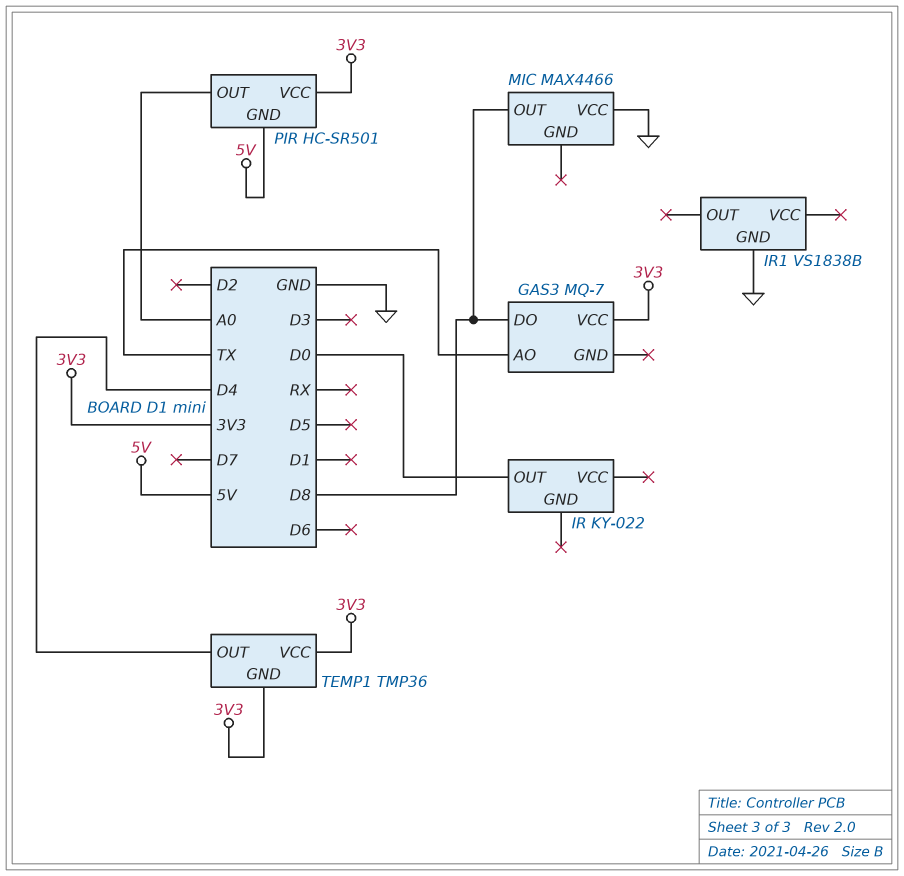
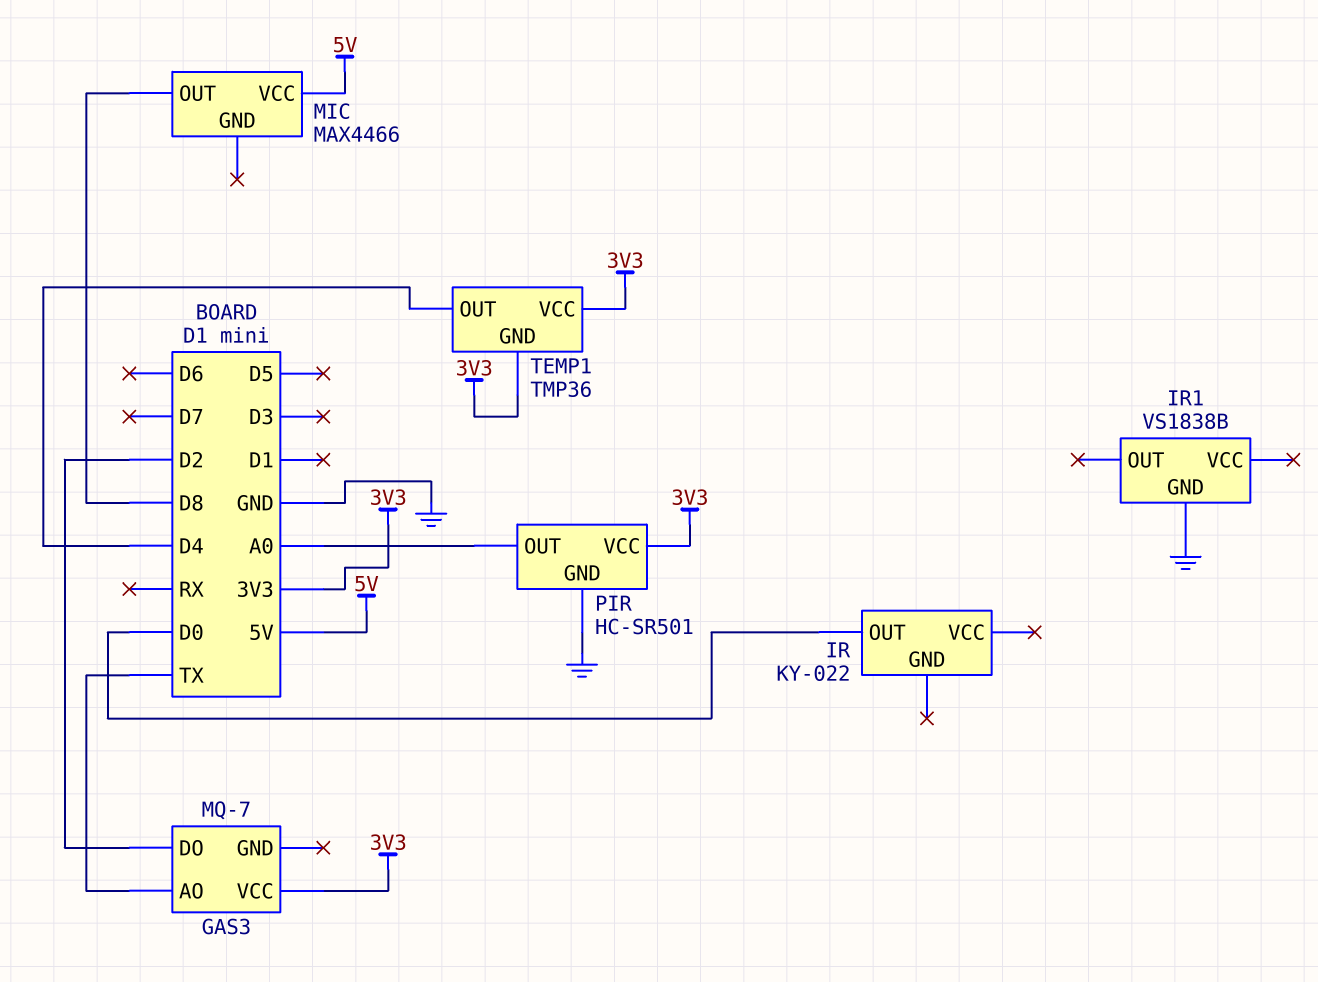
GAS3 pin DO: D8 -> D2
MIC pin VCC: GND -> 5V
PIR pin GND: 5V -> GND

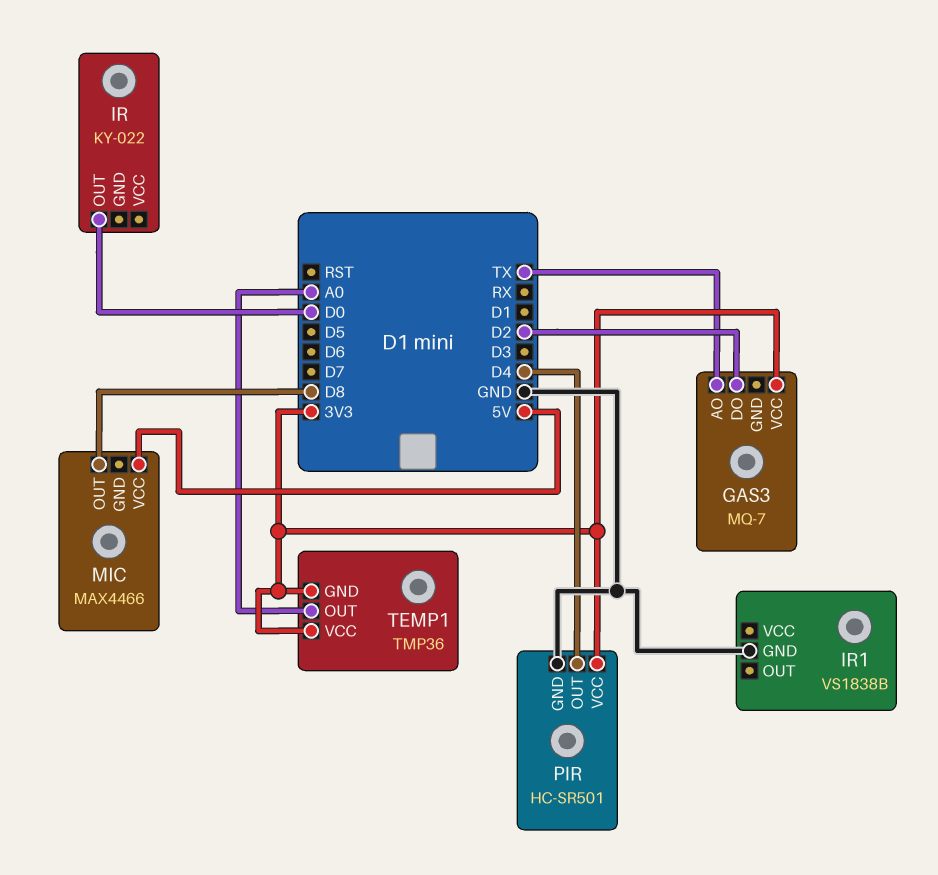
PIR pin OUT: A0 -> D4
TEMP1 pin OUT: D4 -> A0

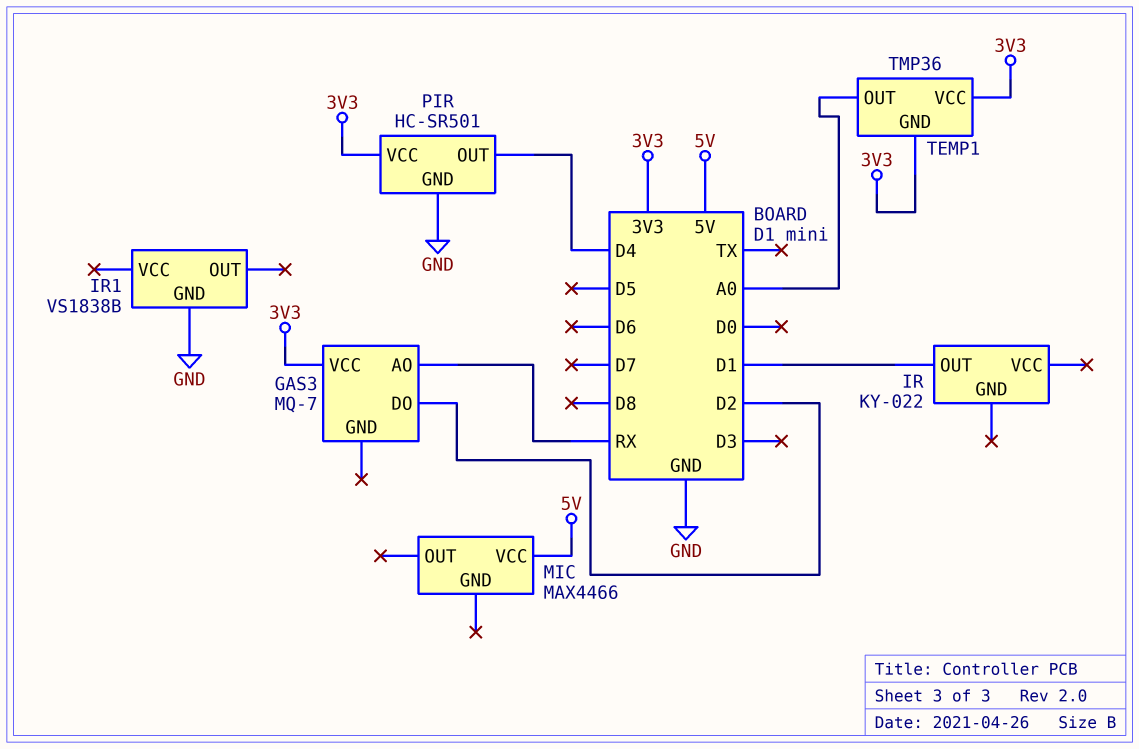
GAS3 pin AO: TX -> RX
IR pin OUT: D0 -> D1
MIC pin OUT: D8 -> none

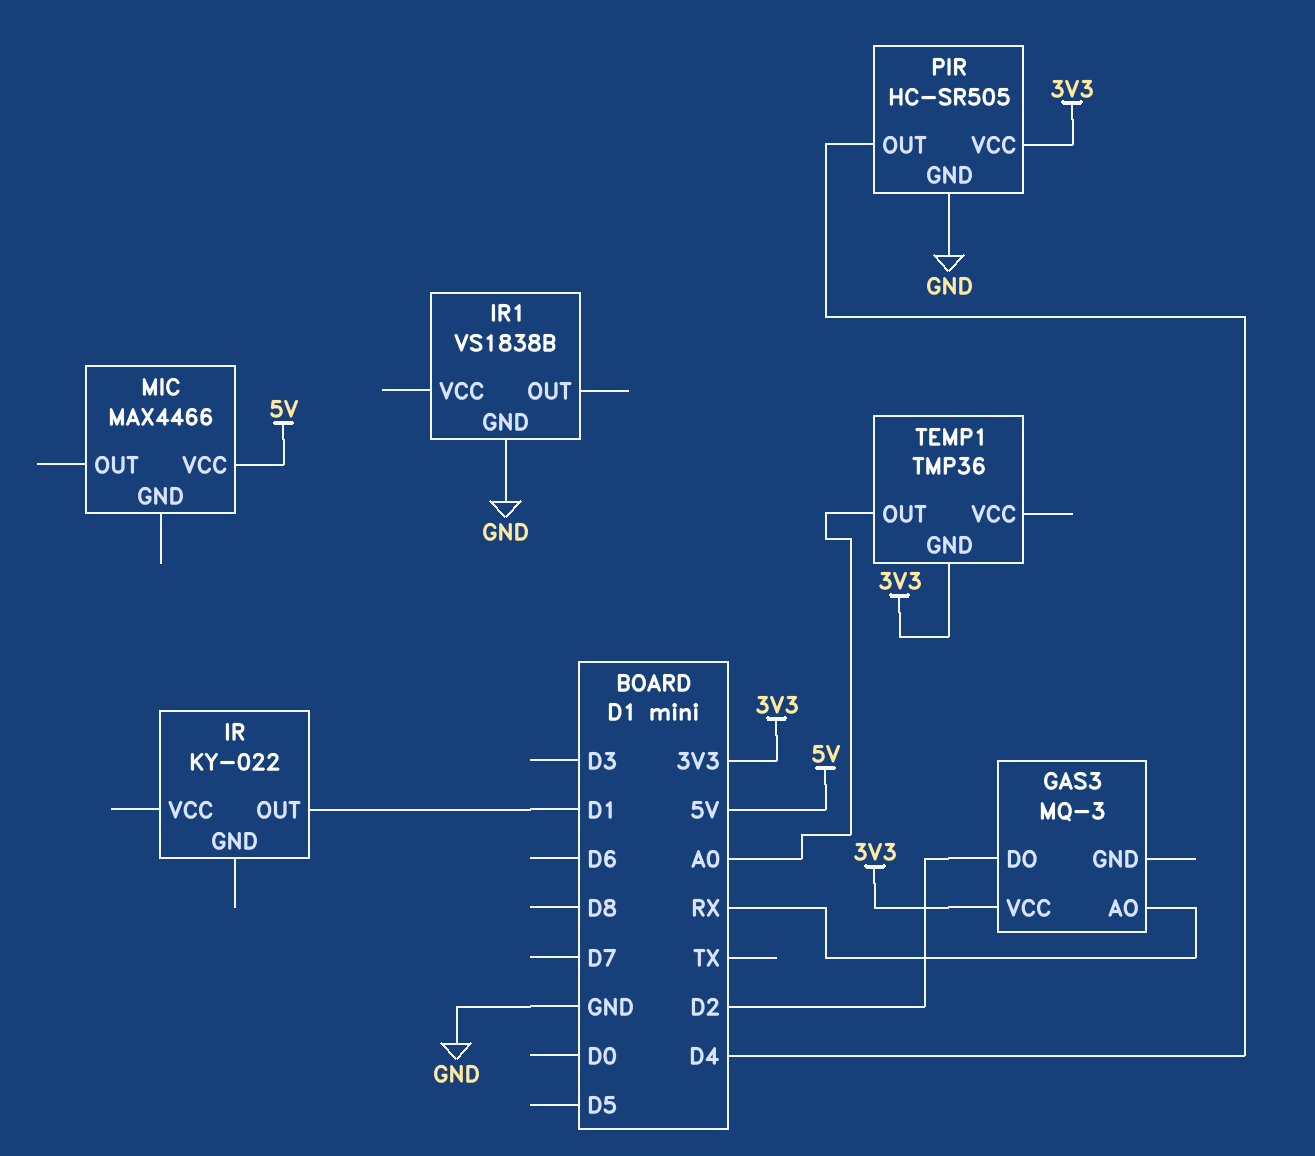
GAS3: MQ-7 -> MQ-3
PIR: HC-SR501 -> HC-SR505
TEMP1 pin VCC: 3V3 -> none

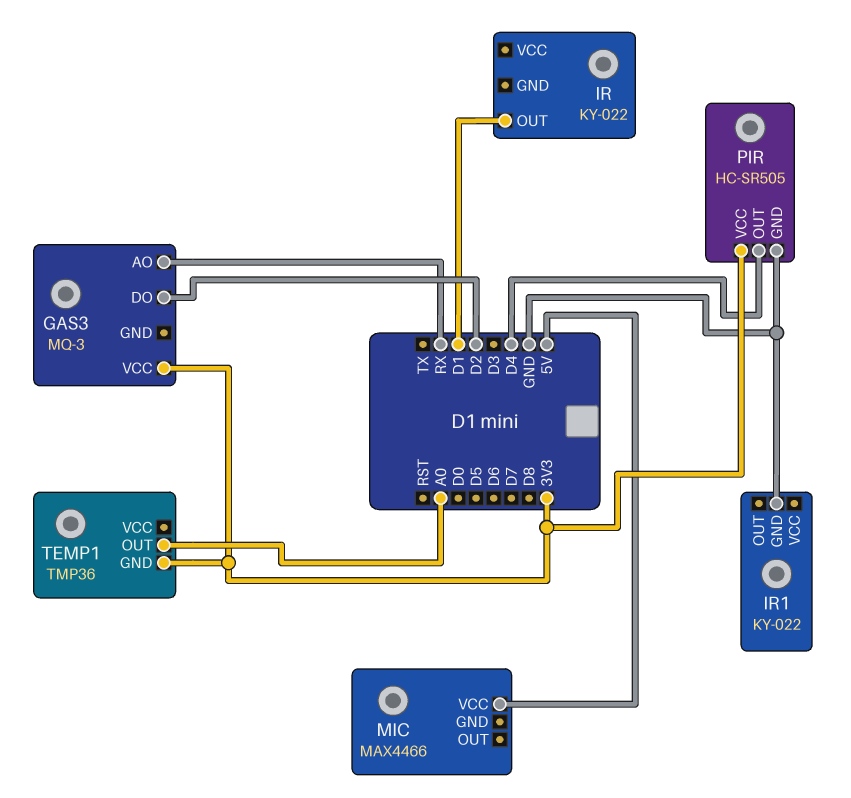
IR1: VS1838B -> KY-022

